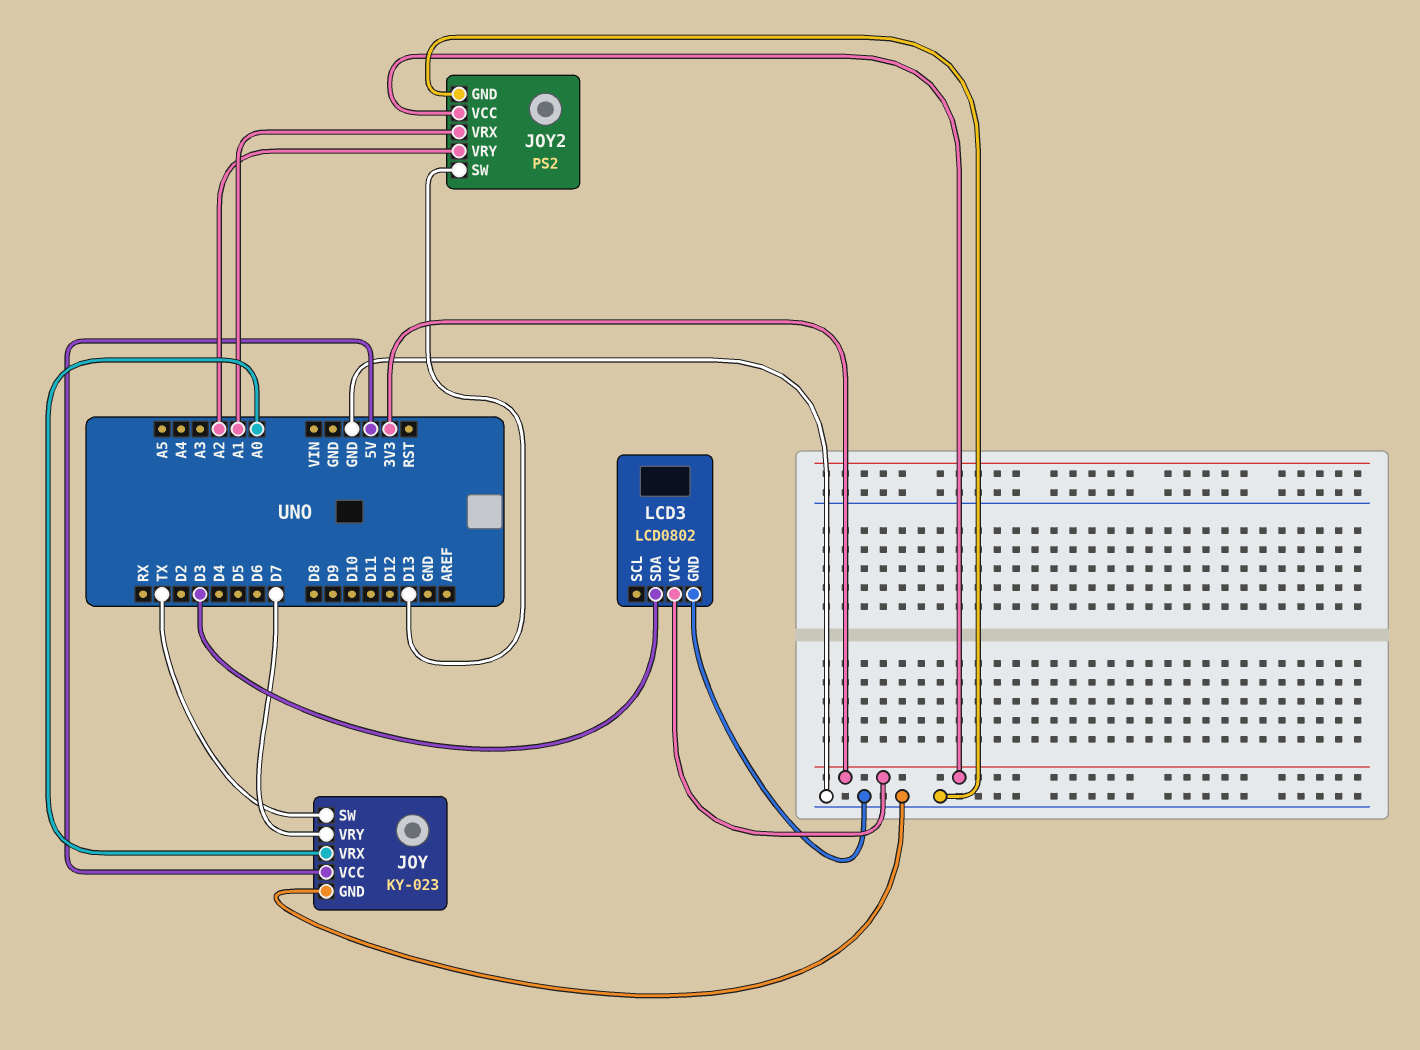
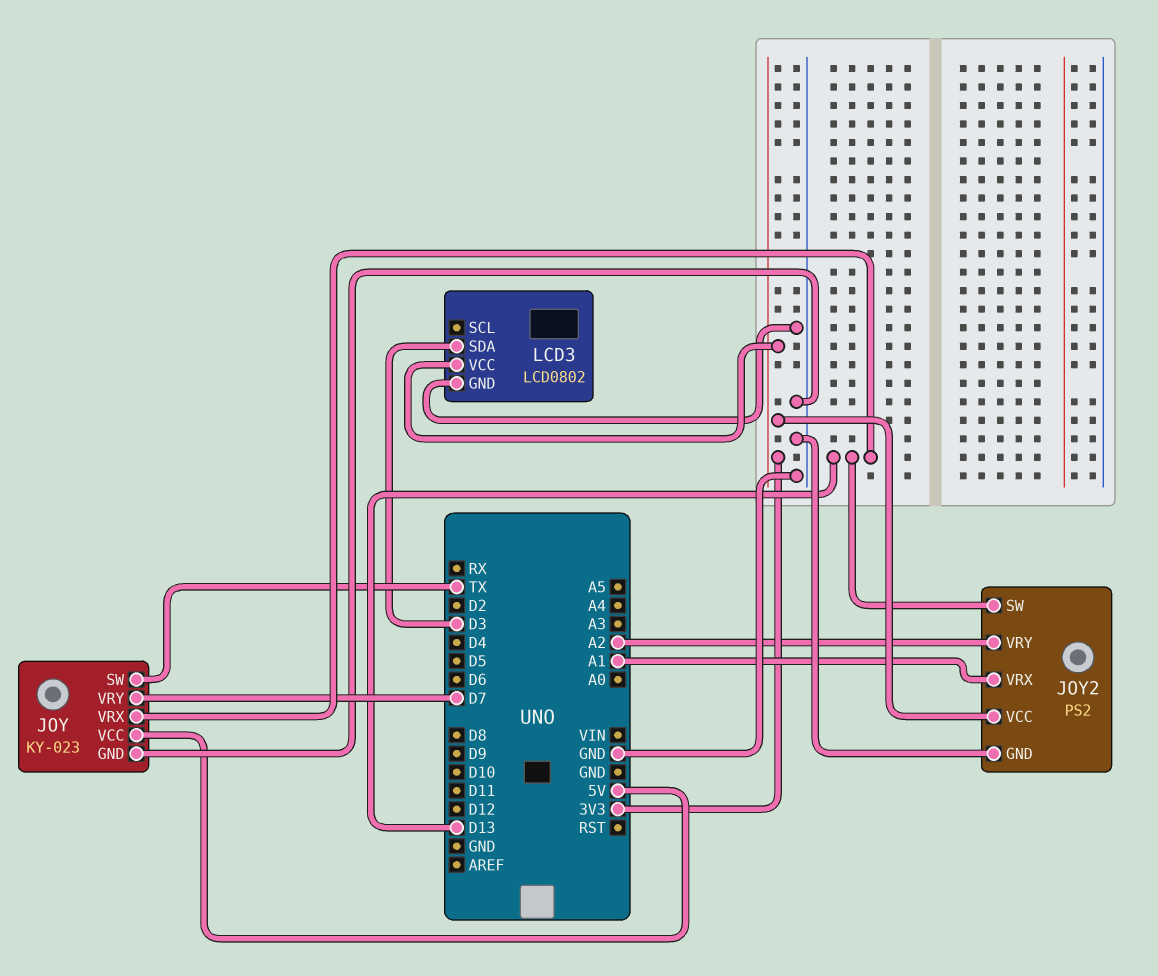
JOY pin VRX: A0 -> D13

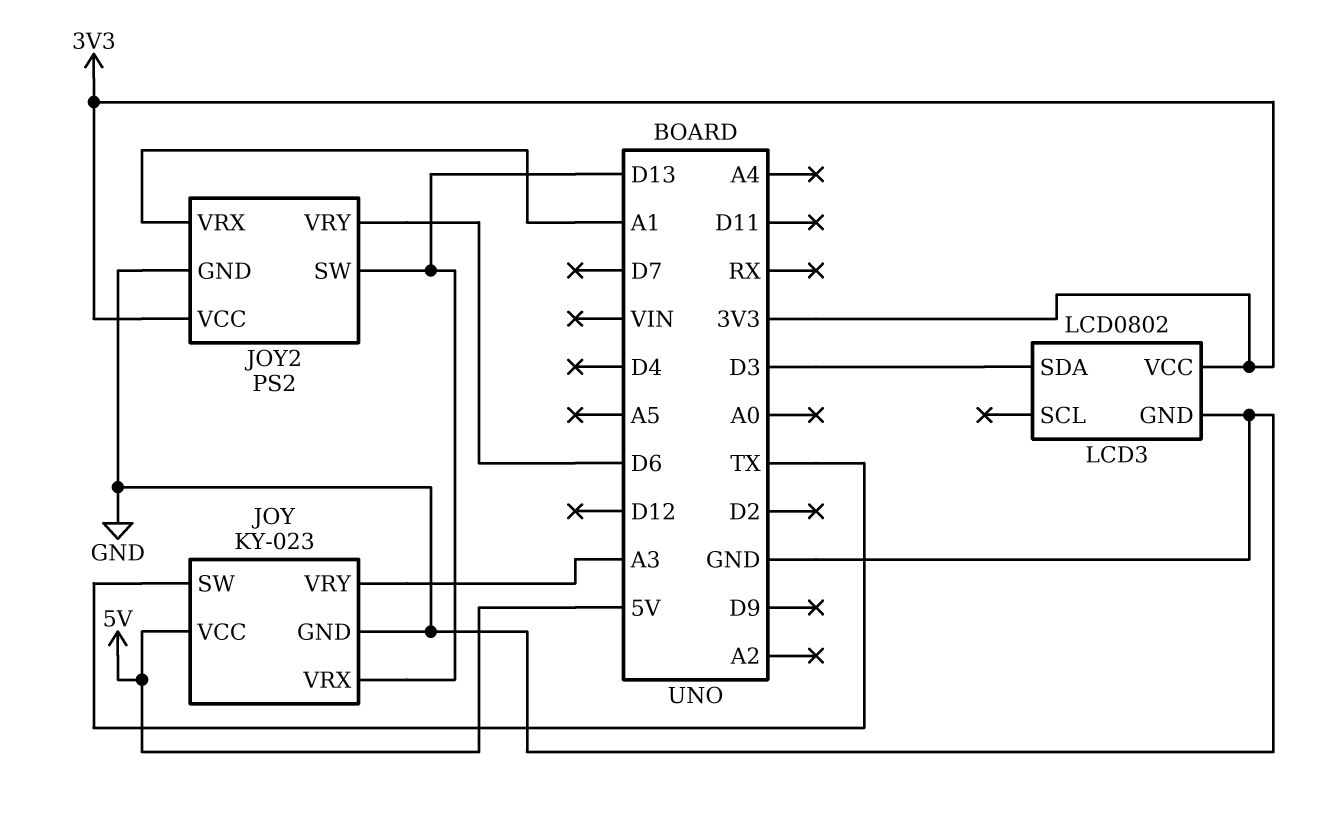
JOY pin VRY: D7 -> A3
JOY2 pin VRY: A2 -> D6

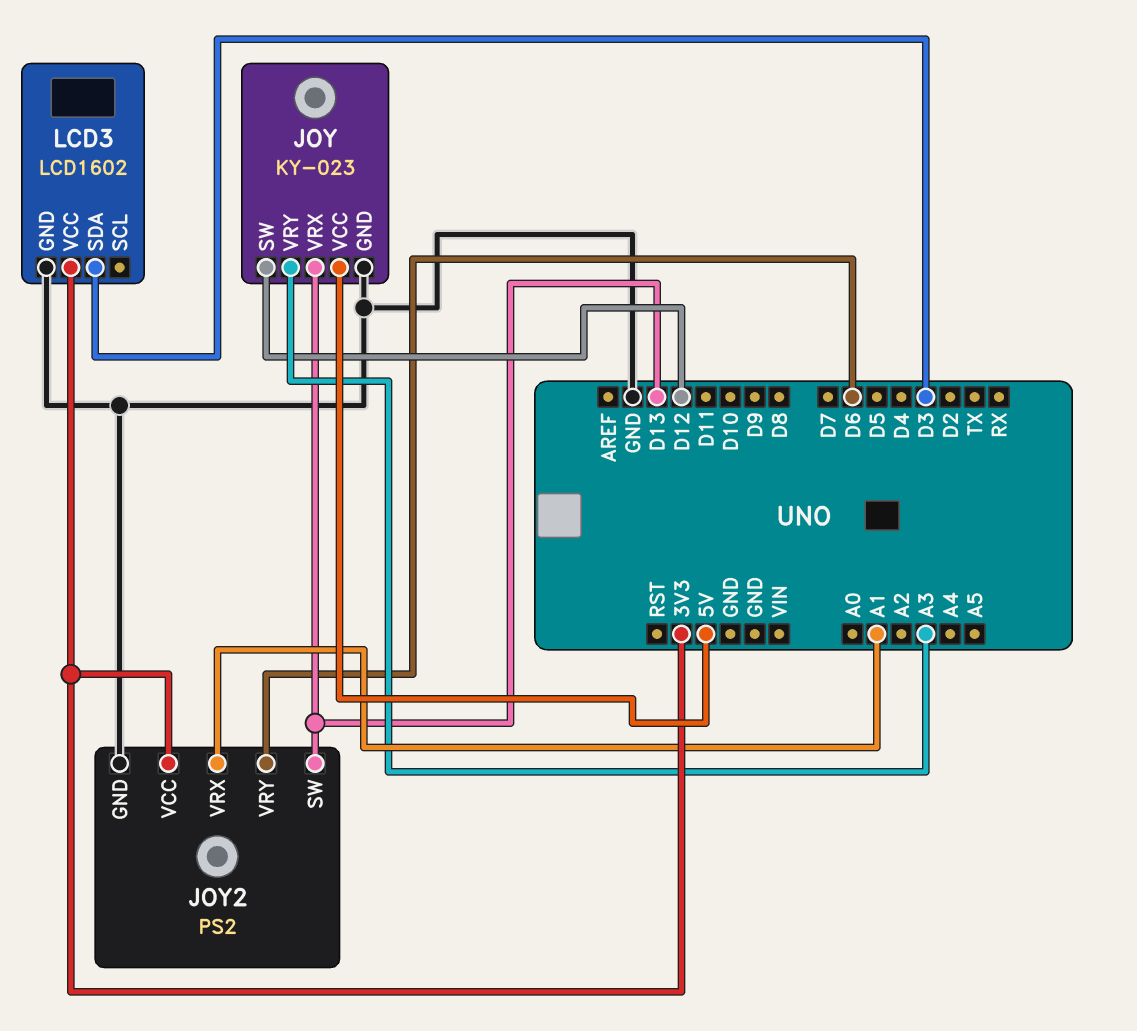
JOY pin SW: TX -> D12
LCD3: LCD0802 -> LCD1602

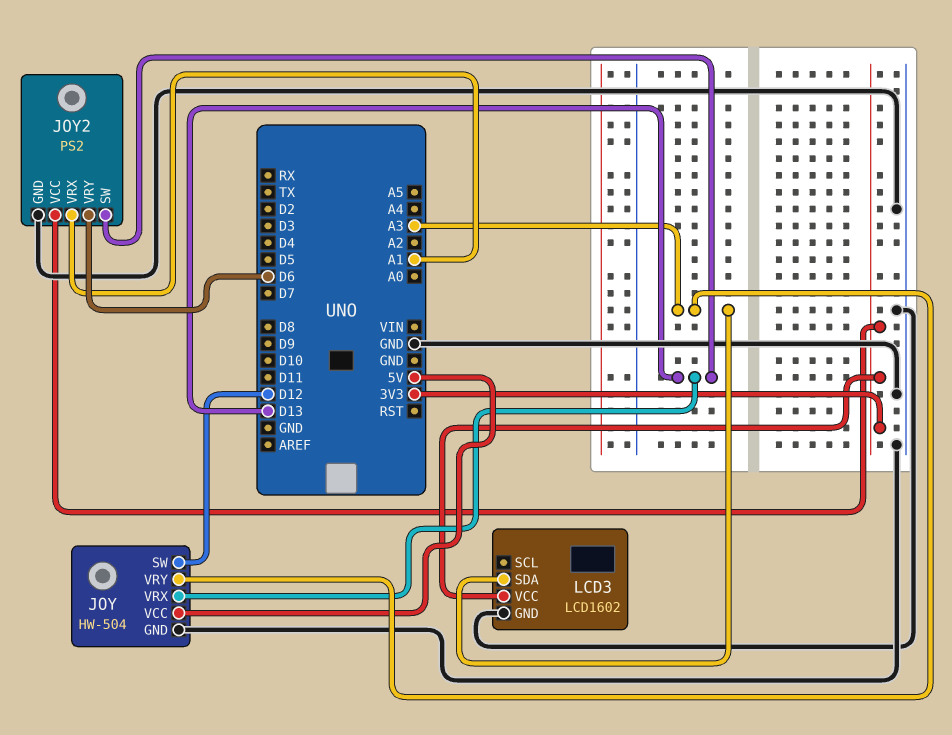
JOY: KY-023 -> HW-504
LCD3 pin SDA: D3 -> A3

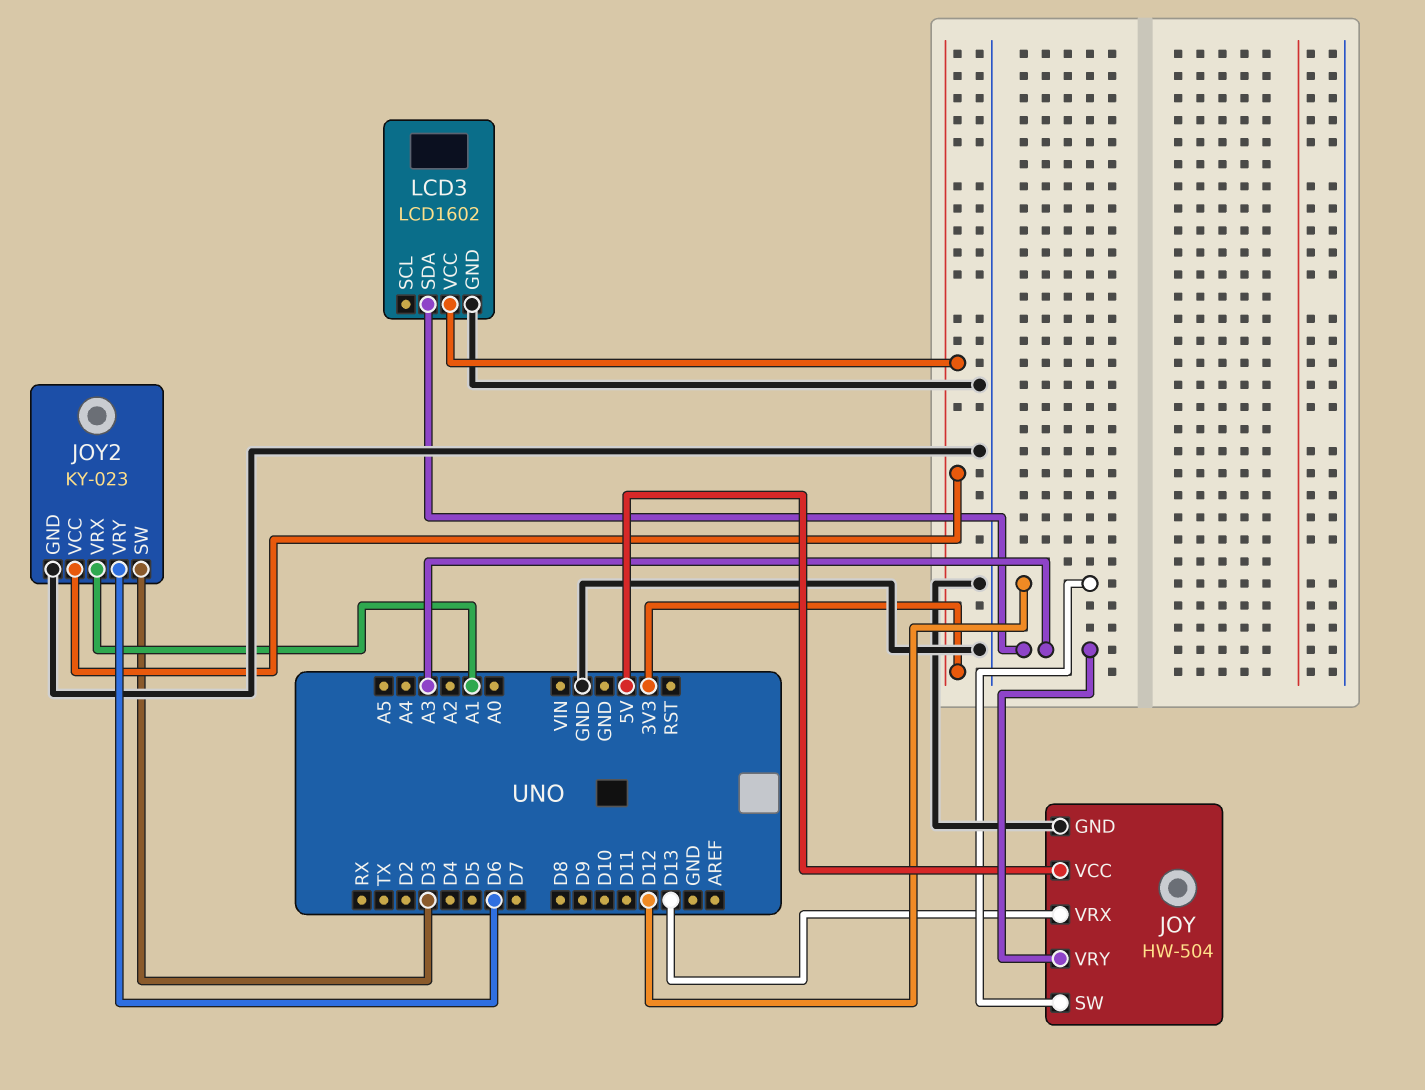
JOY2: PS2 -> KY-023
JOY2 pin SW: D13 -> D3

